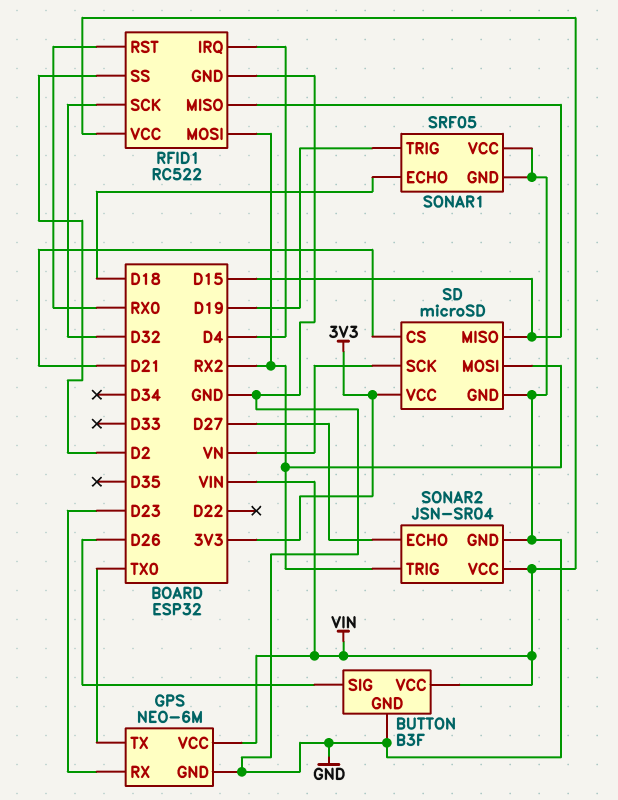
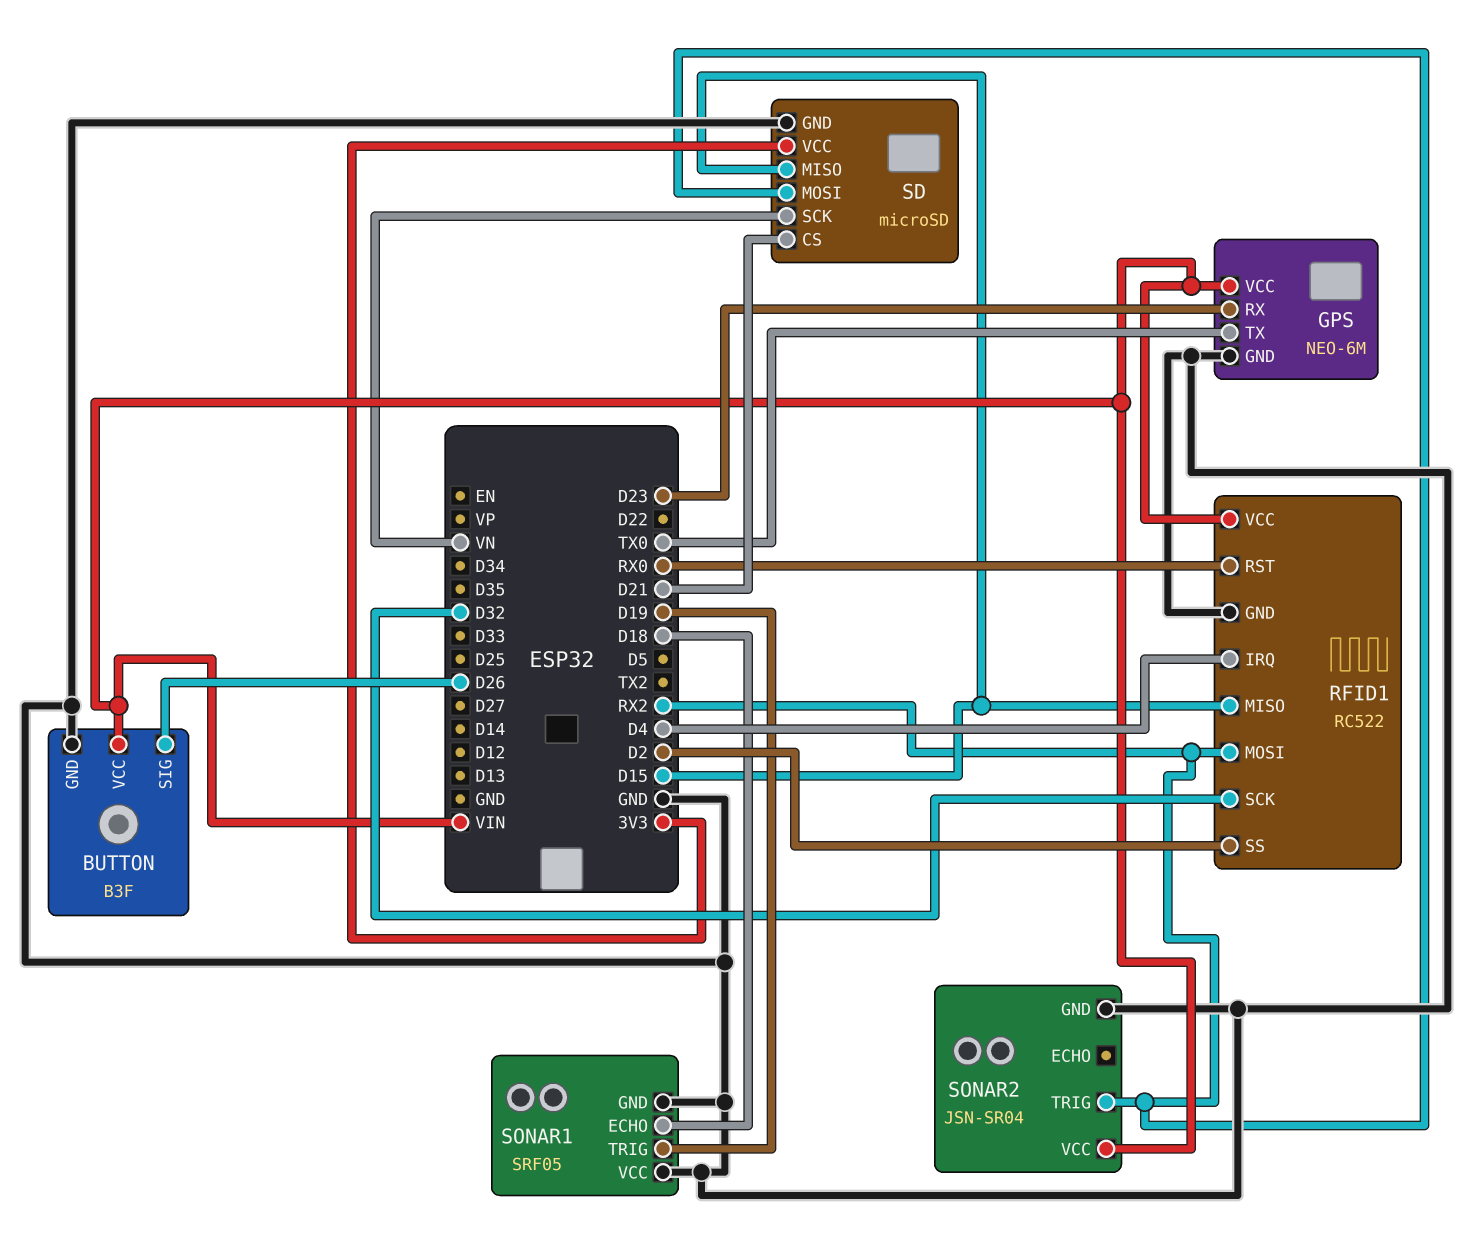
SONAR2 pin ECHO: D27 -> none

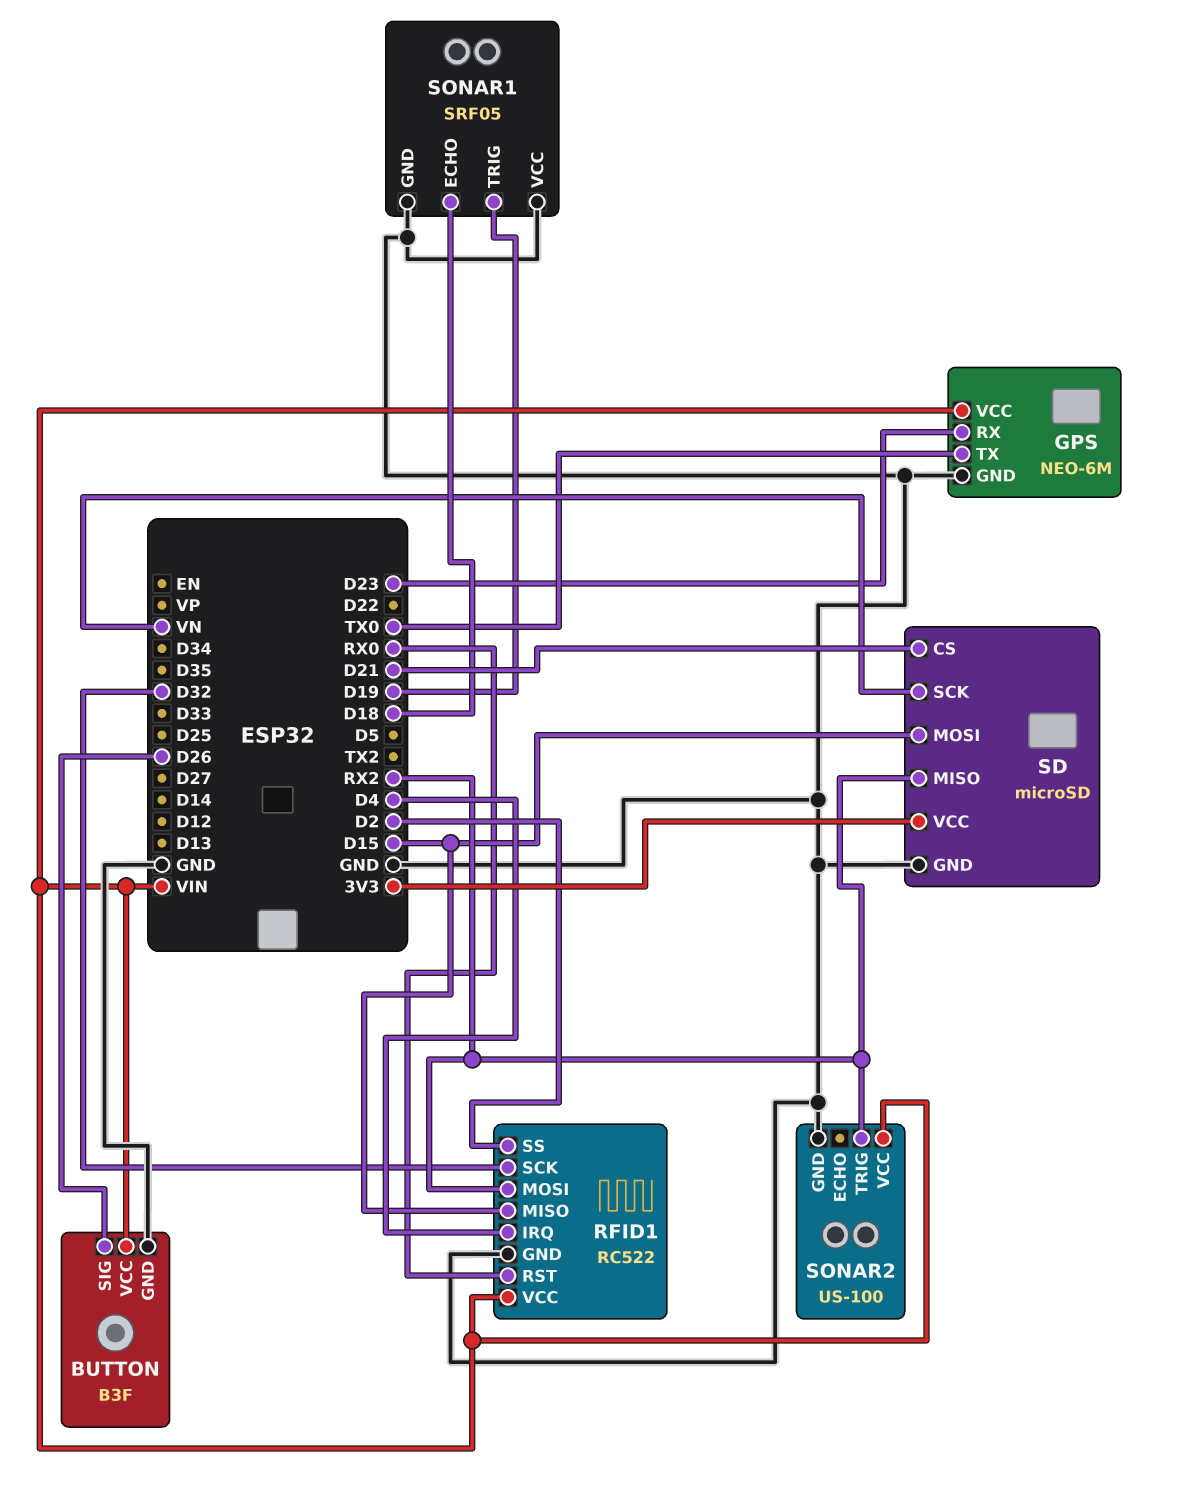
SD pin MISO: D15 -> RX2
SD pin MOSI: RX2 -> D15
SONAR2: JSN-SR04 -> US-100

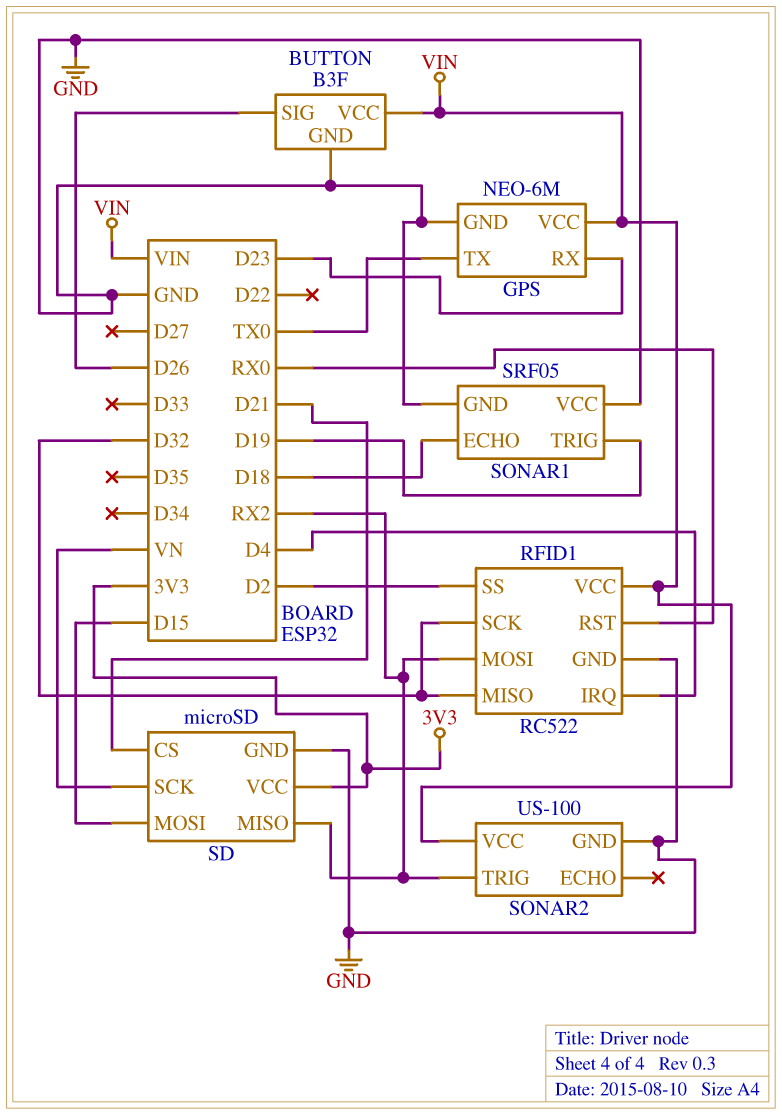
RFID1 pin MISO: D15 -> D32

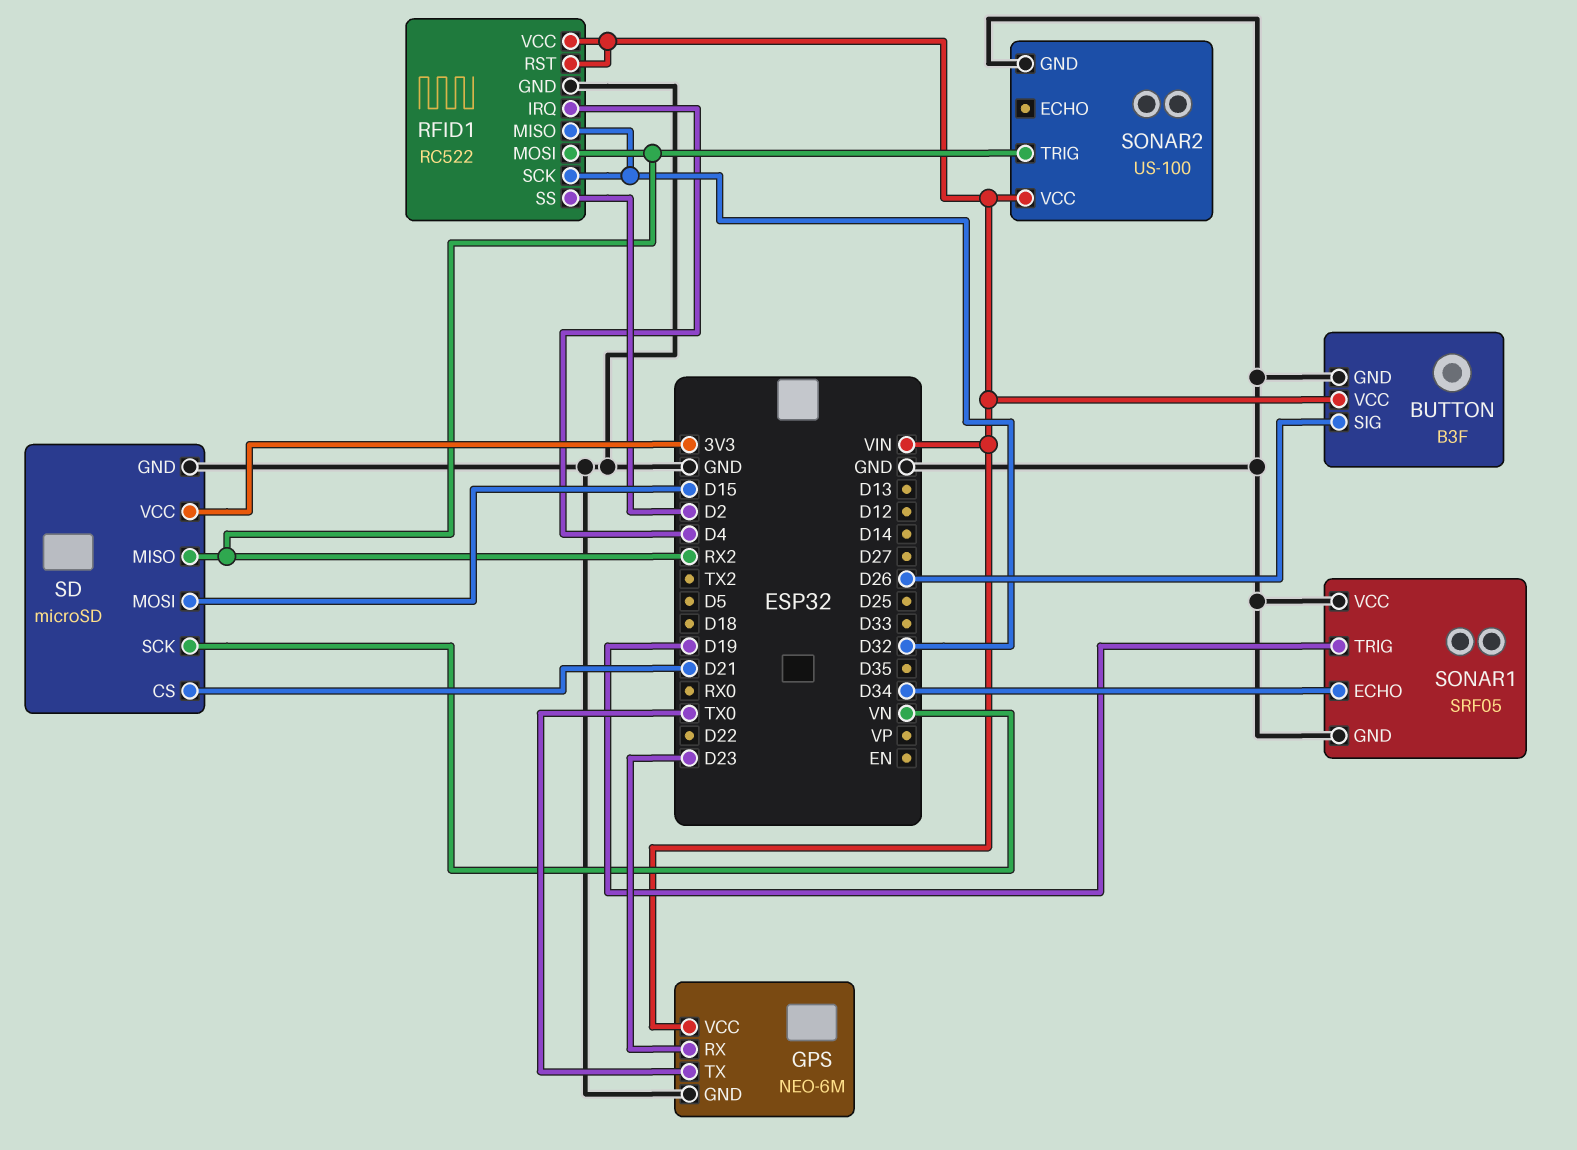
RFID1 pin RST: RX0 -> VIN
SONAR1 pin ECHO: D18 -> D34

